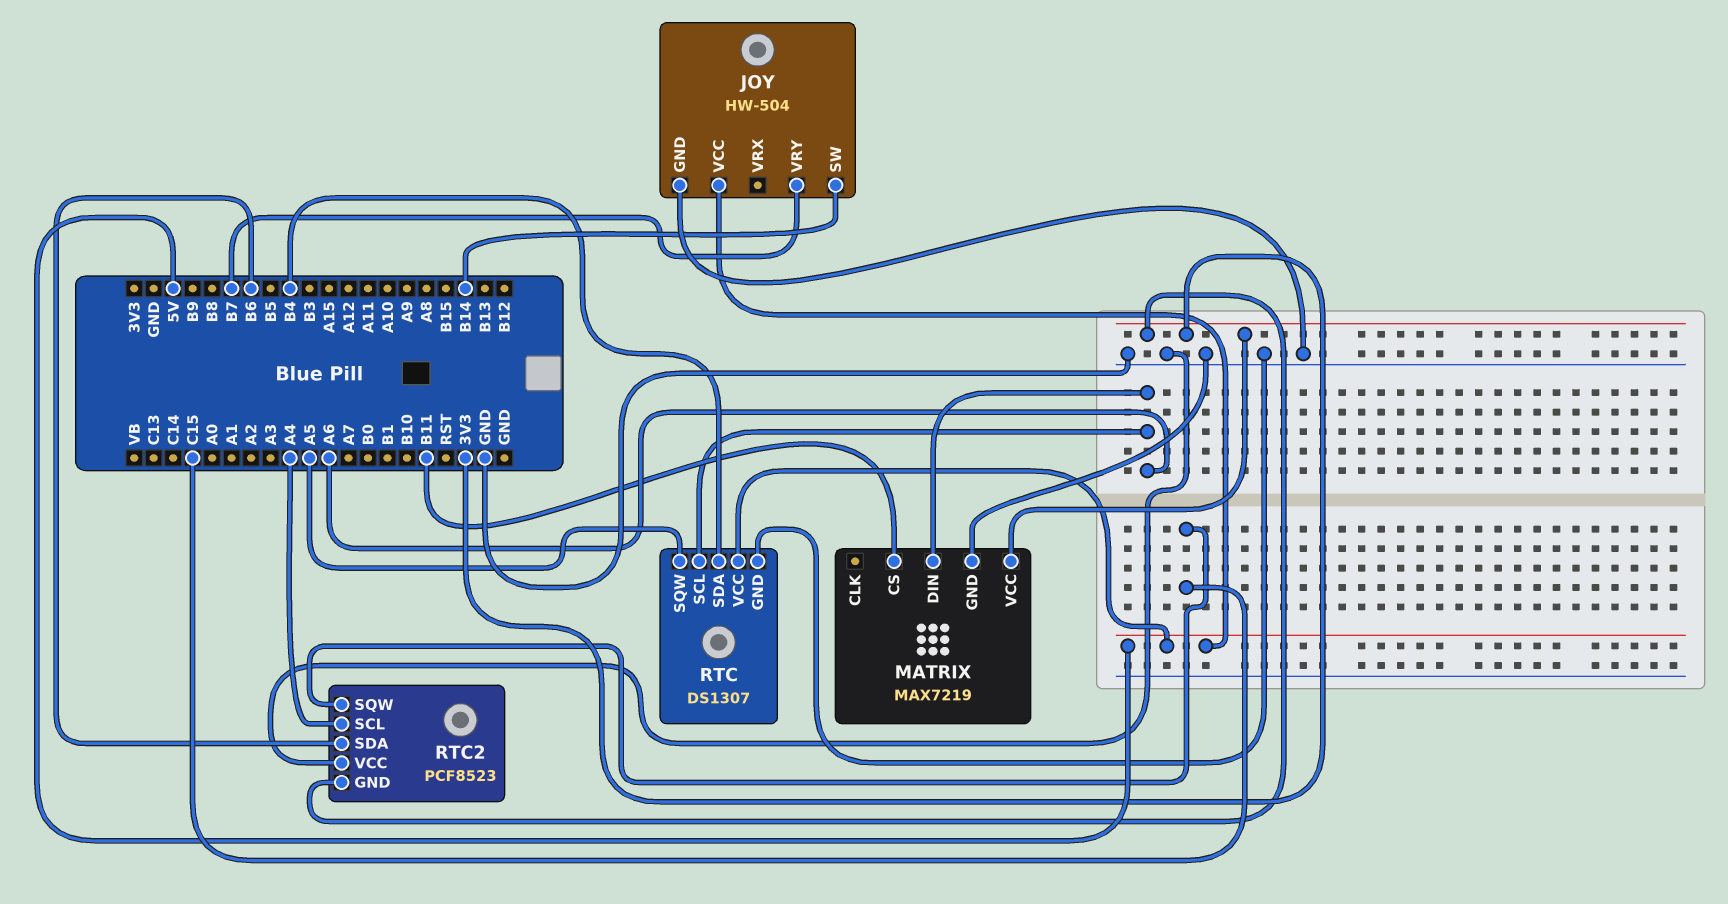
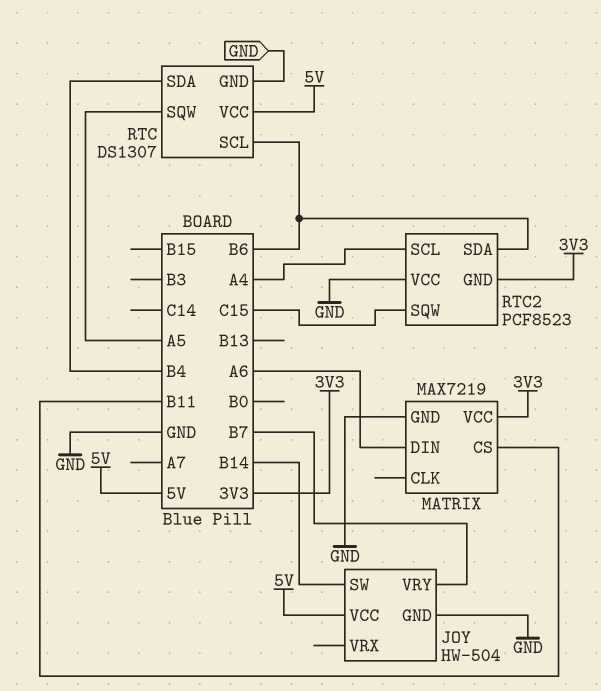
RTC pin SCL: A6 -> B6

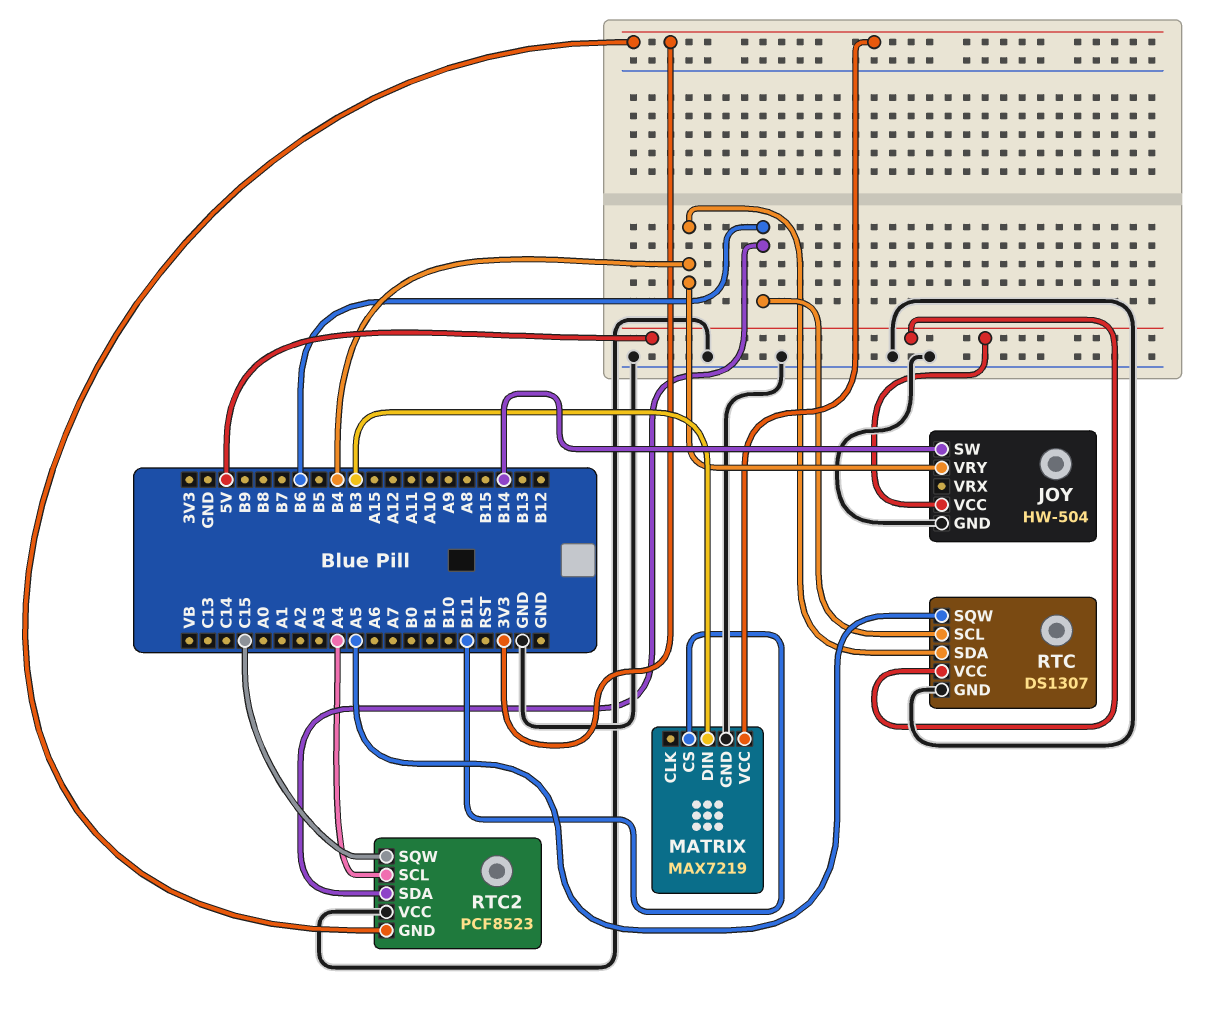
JOY pin VRY: B7 -> B4
MATRIX pin DIN: A6 -> B3

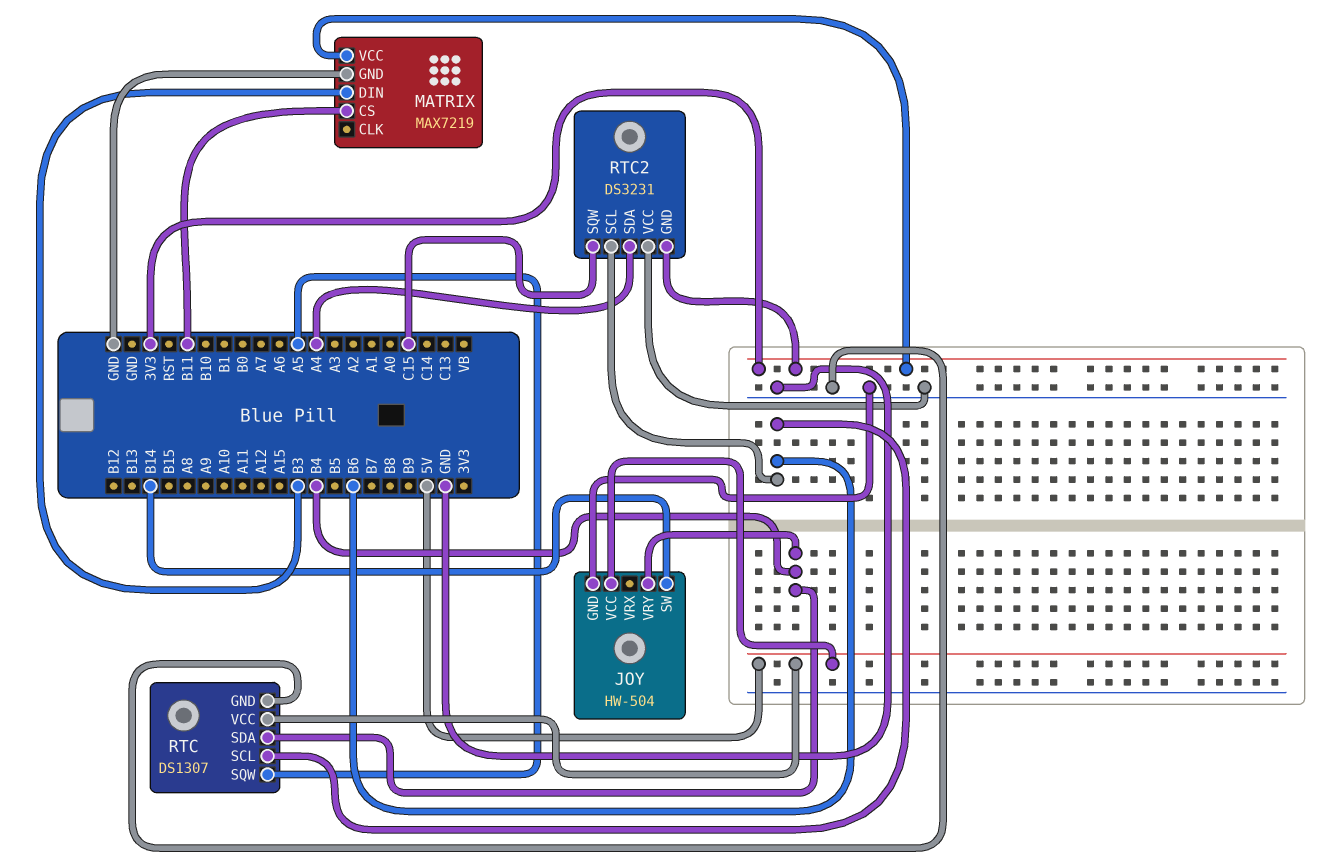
RTC2: PCF8523 -> DS3231
RTC2 pin SCL: A4 -> B6
RTC2 pin SDA: B6 -> A4

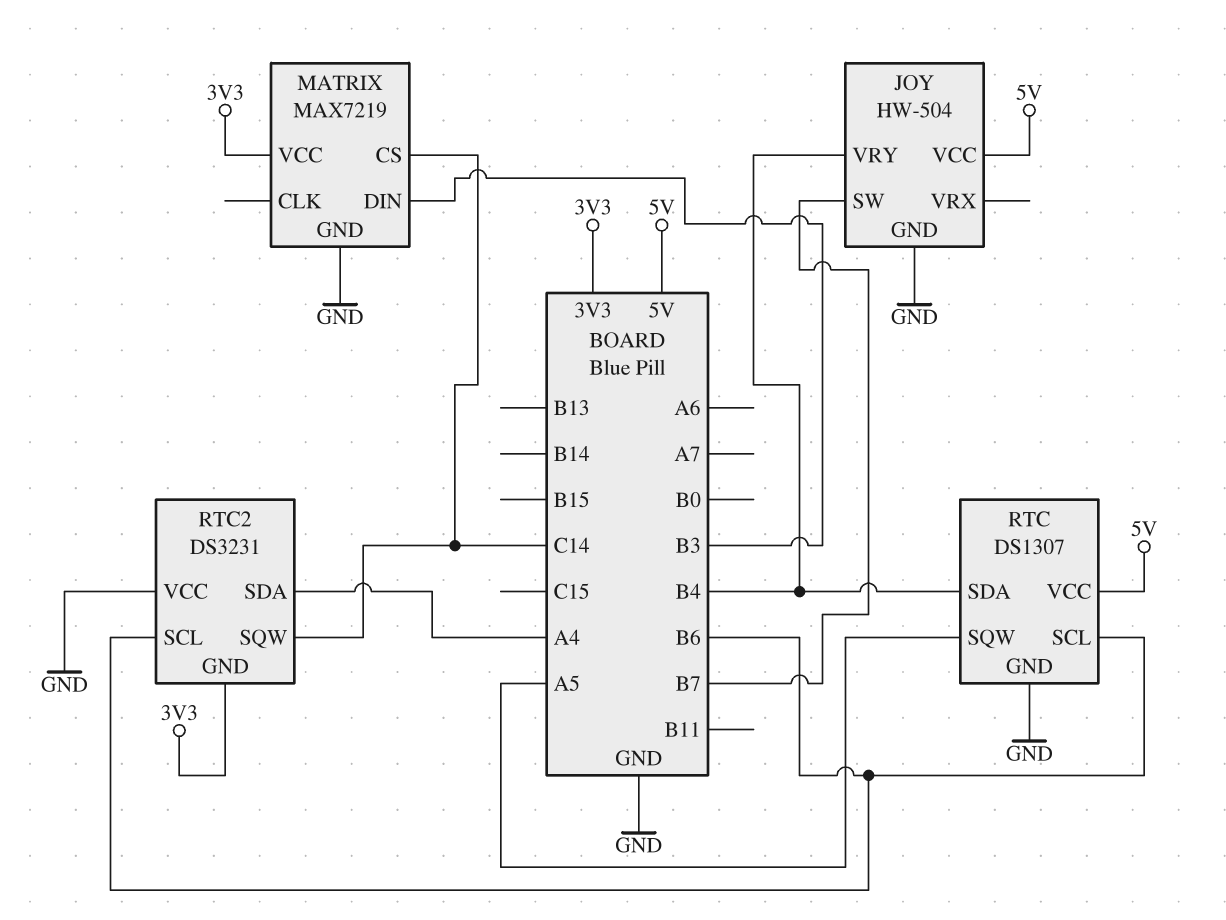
JOY pin SW: B14 -> B7
MATRIX pin CS: B11 -> C14
RTC2 pin SQW: C15 -> C14

